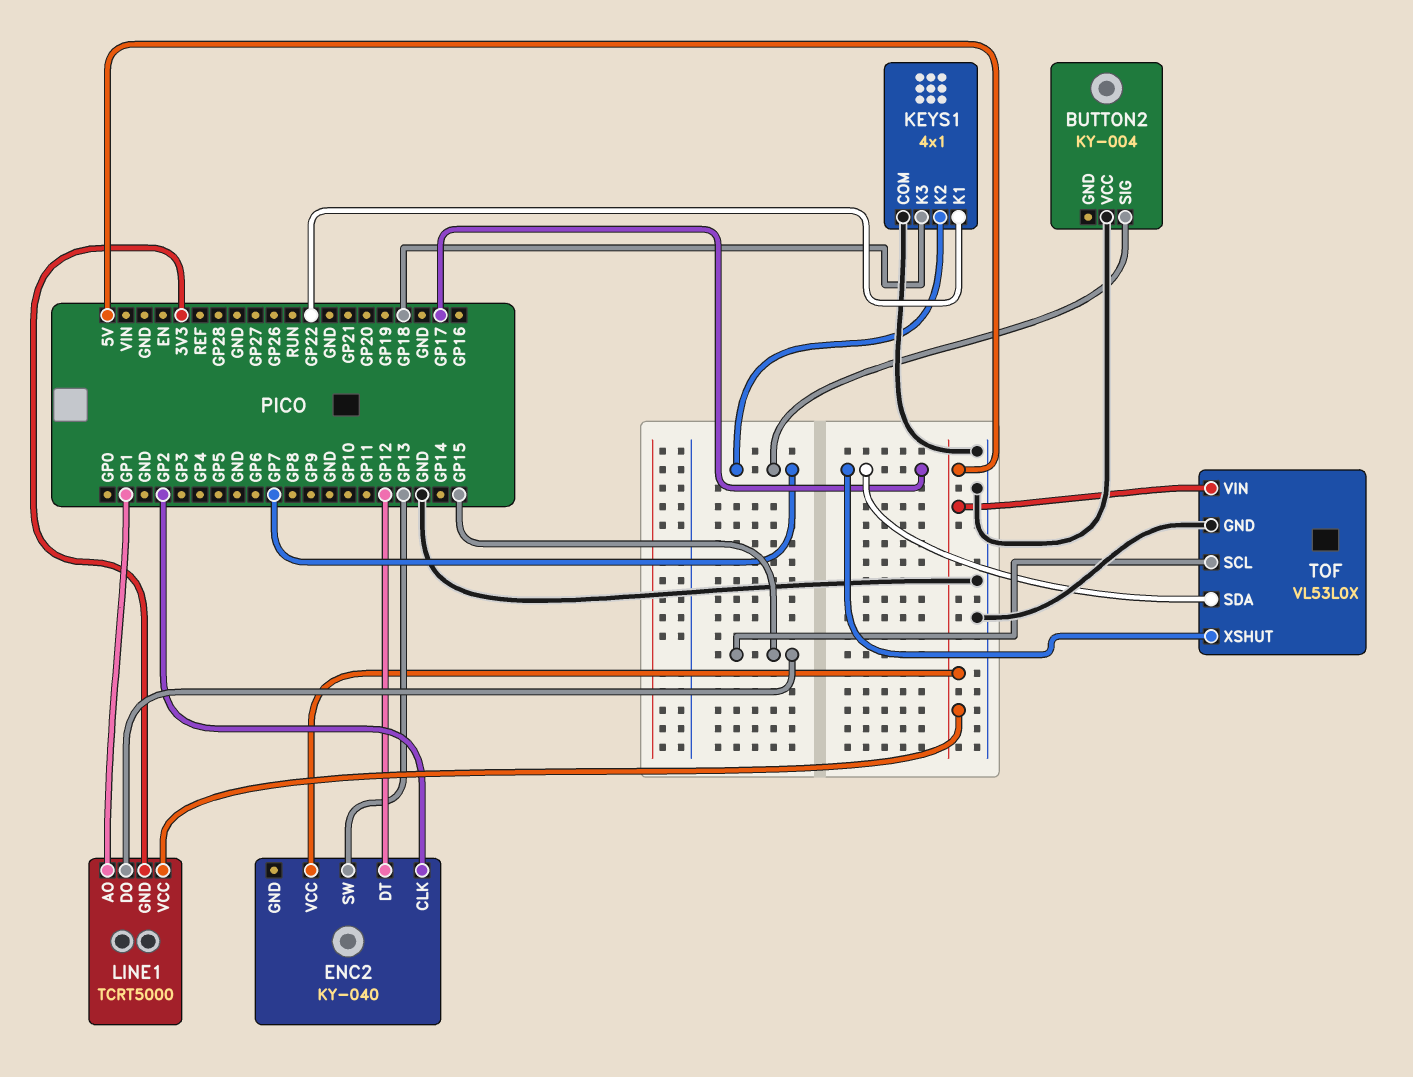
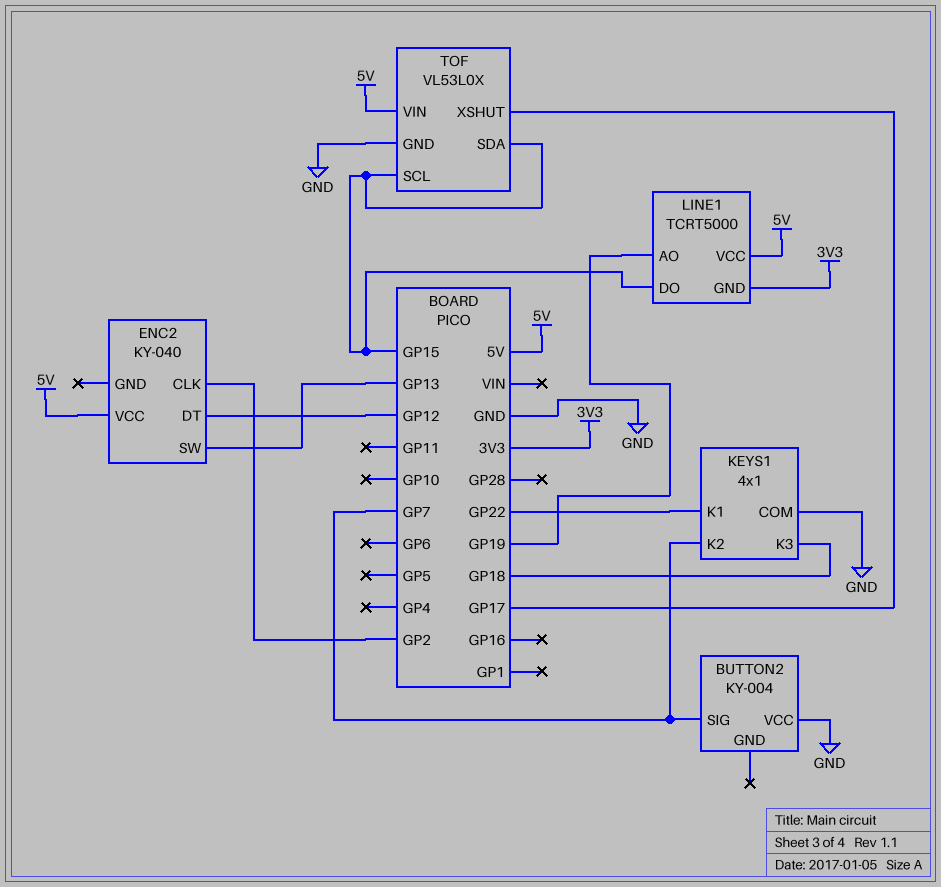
LINE1 pin AO: GP1 -> GP19
TOF pin SDA: GP17 -> GP15

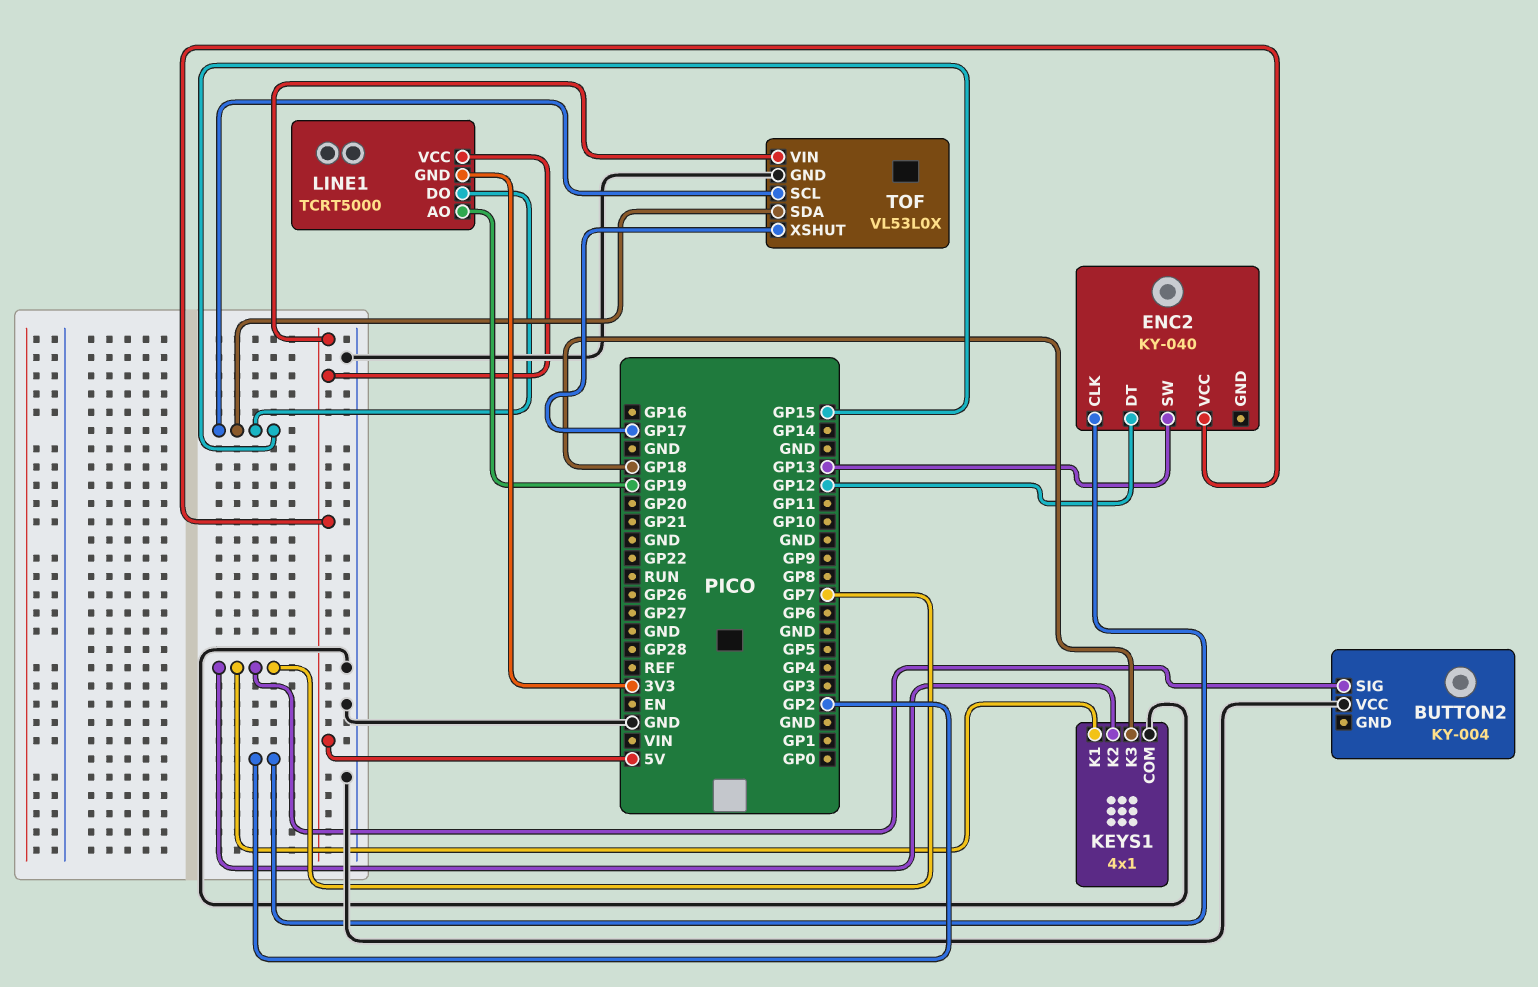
KEYS1 pin K1: GP22 -> GP7

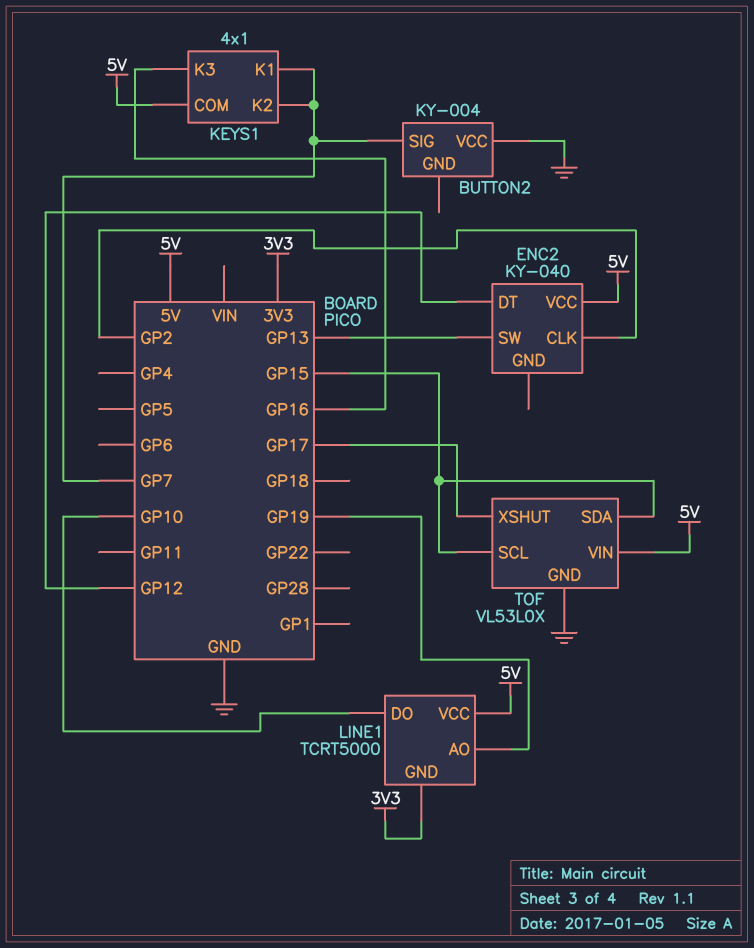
KEYS1 pin COM: GND -> 5V
KEYS1 pin K3: GP18 -> GP16
LINE1 pin DO: GP15 -> GP10

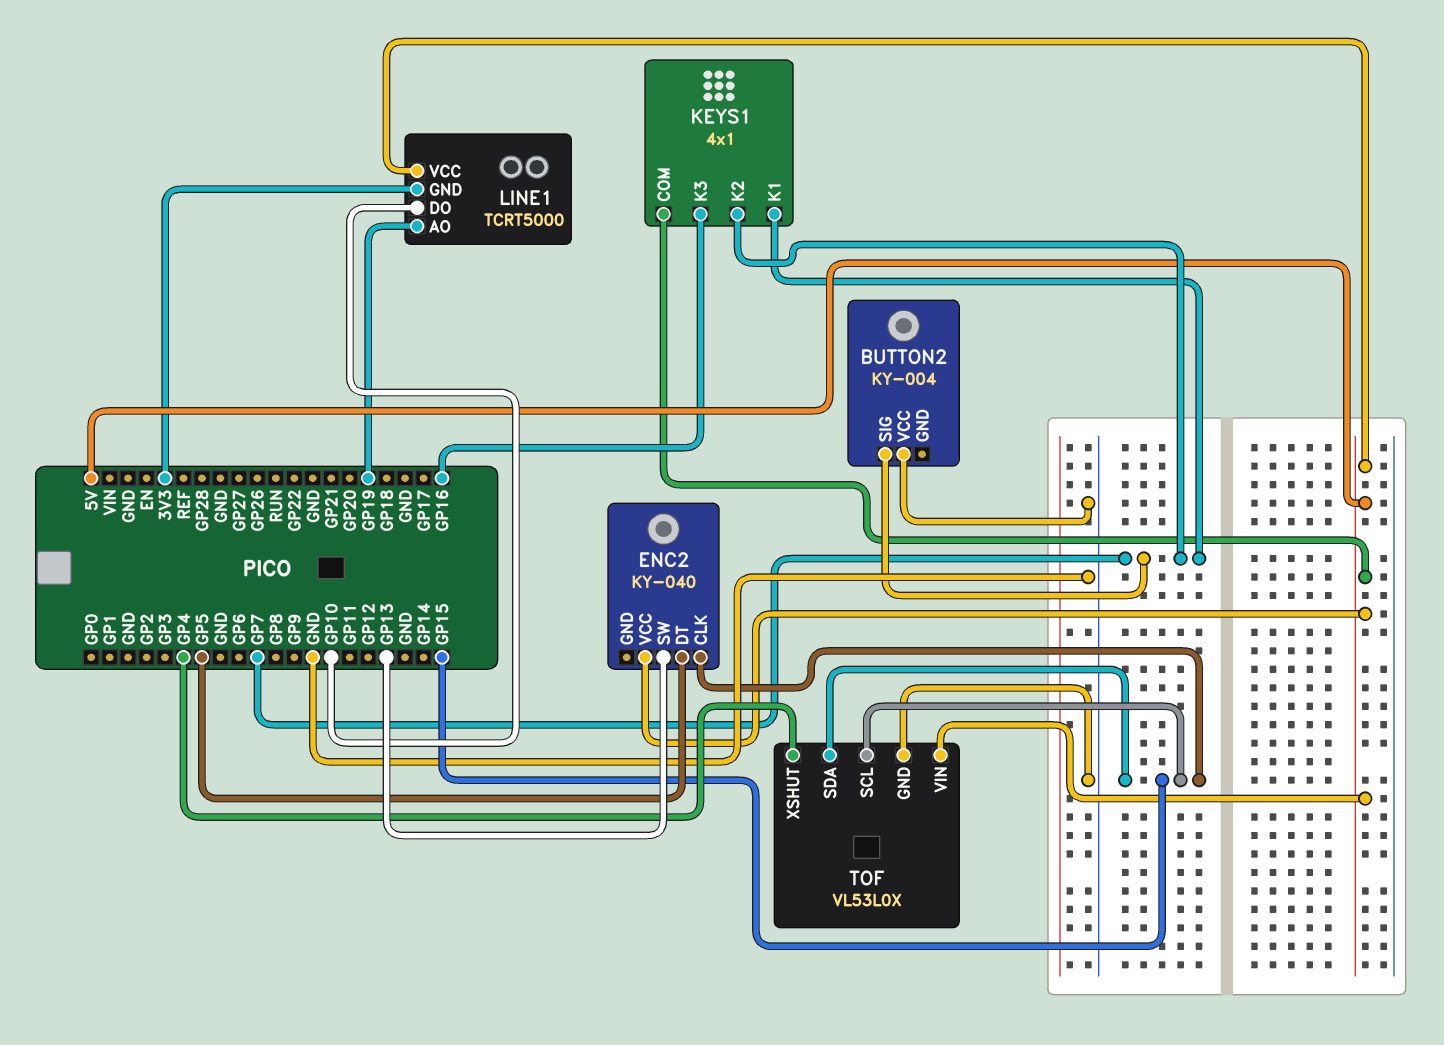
ENC2 pin CLK: GP2 -> GP15
ENC2 pin DT: GP12 -> GP5
TOF pin XSHUT: GP17 -> GP4

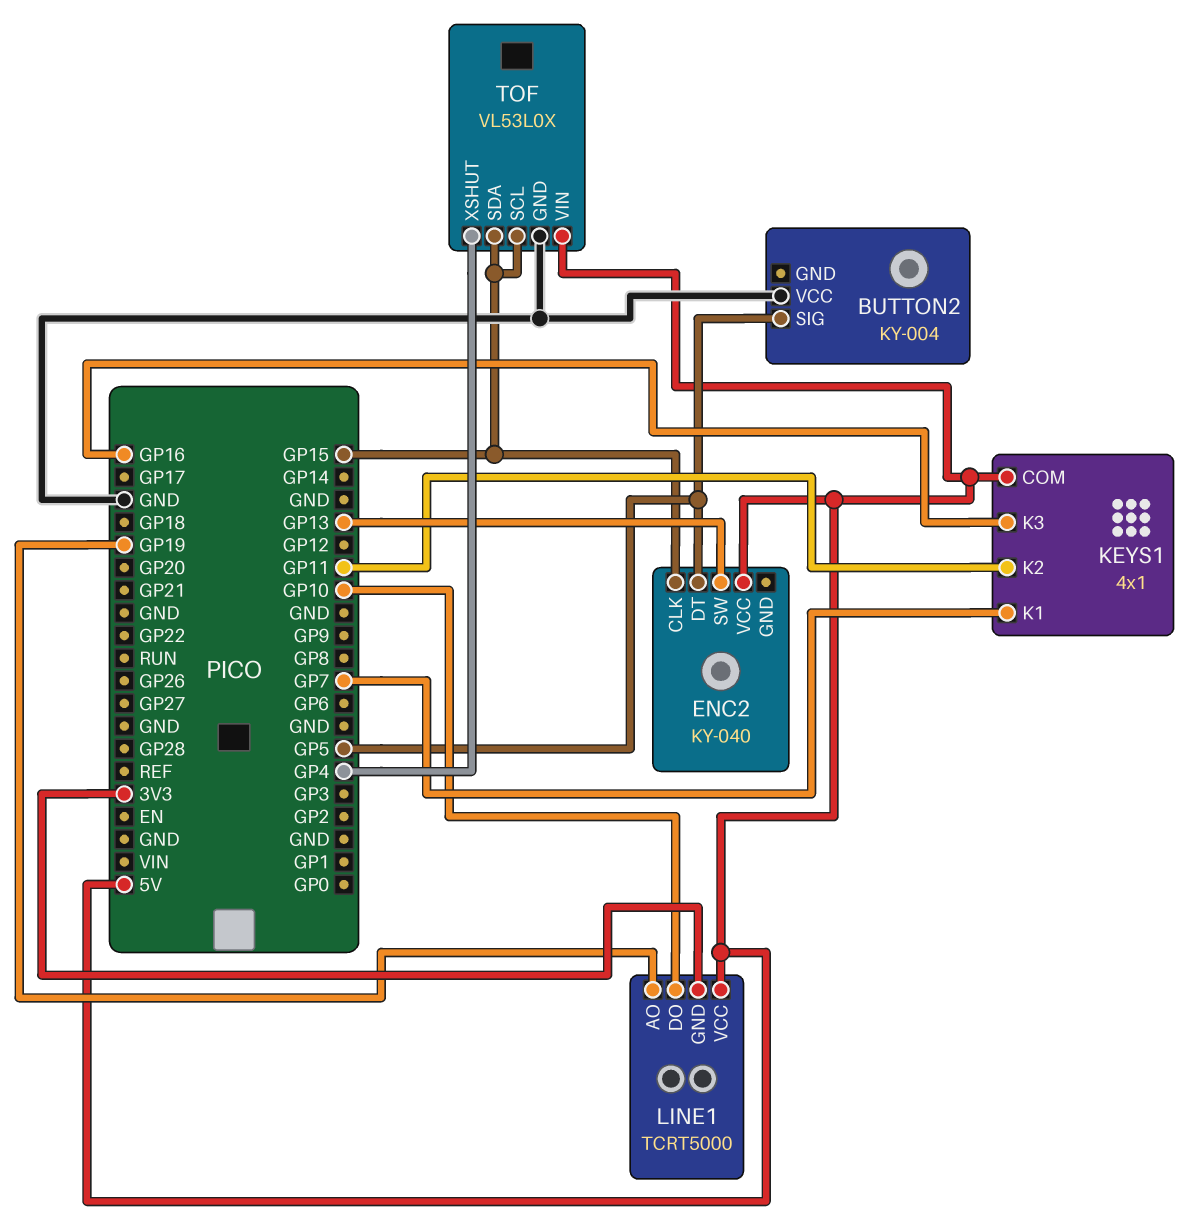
BUTTON2 pin SIG: GP7 -> GP5
KEYS1 pin K2: GP7 -> GP11

